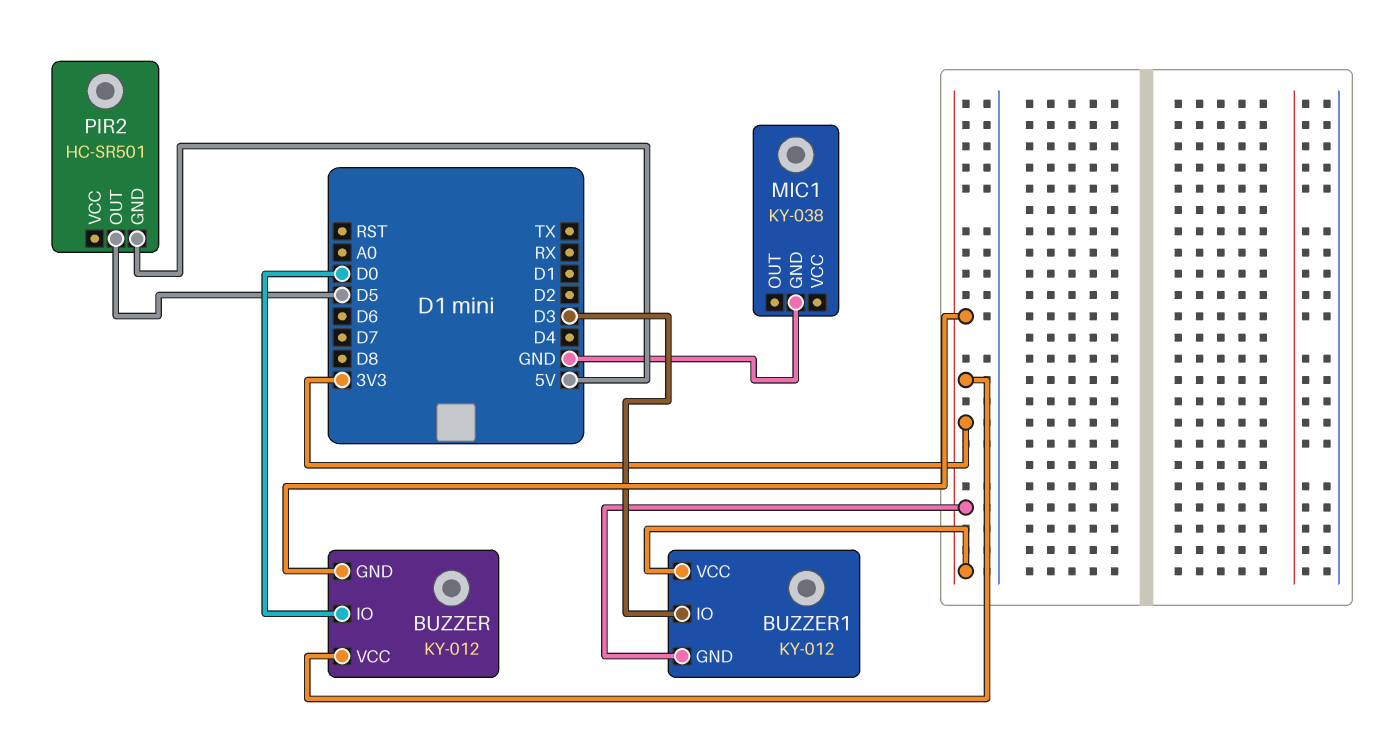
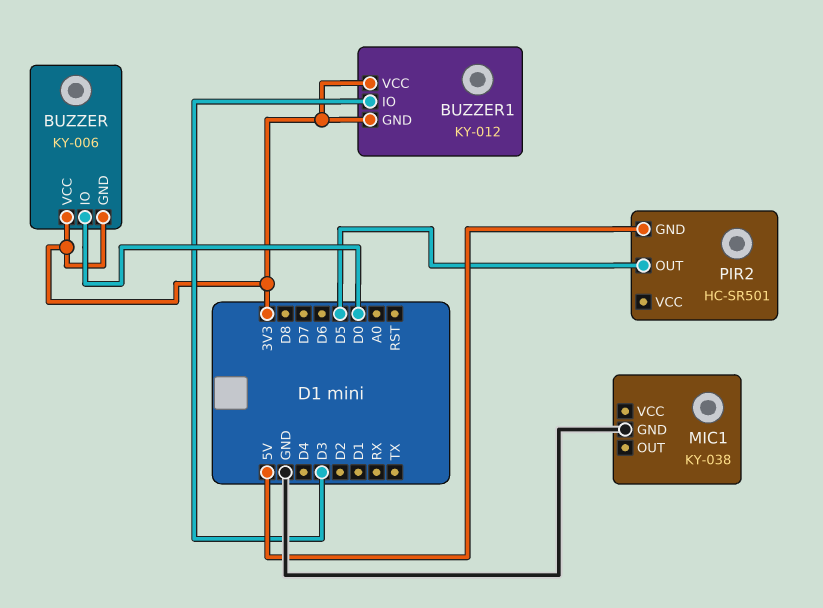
BUZZER: KY-012 -> KY-006

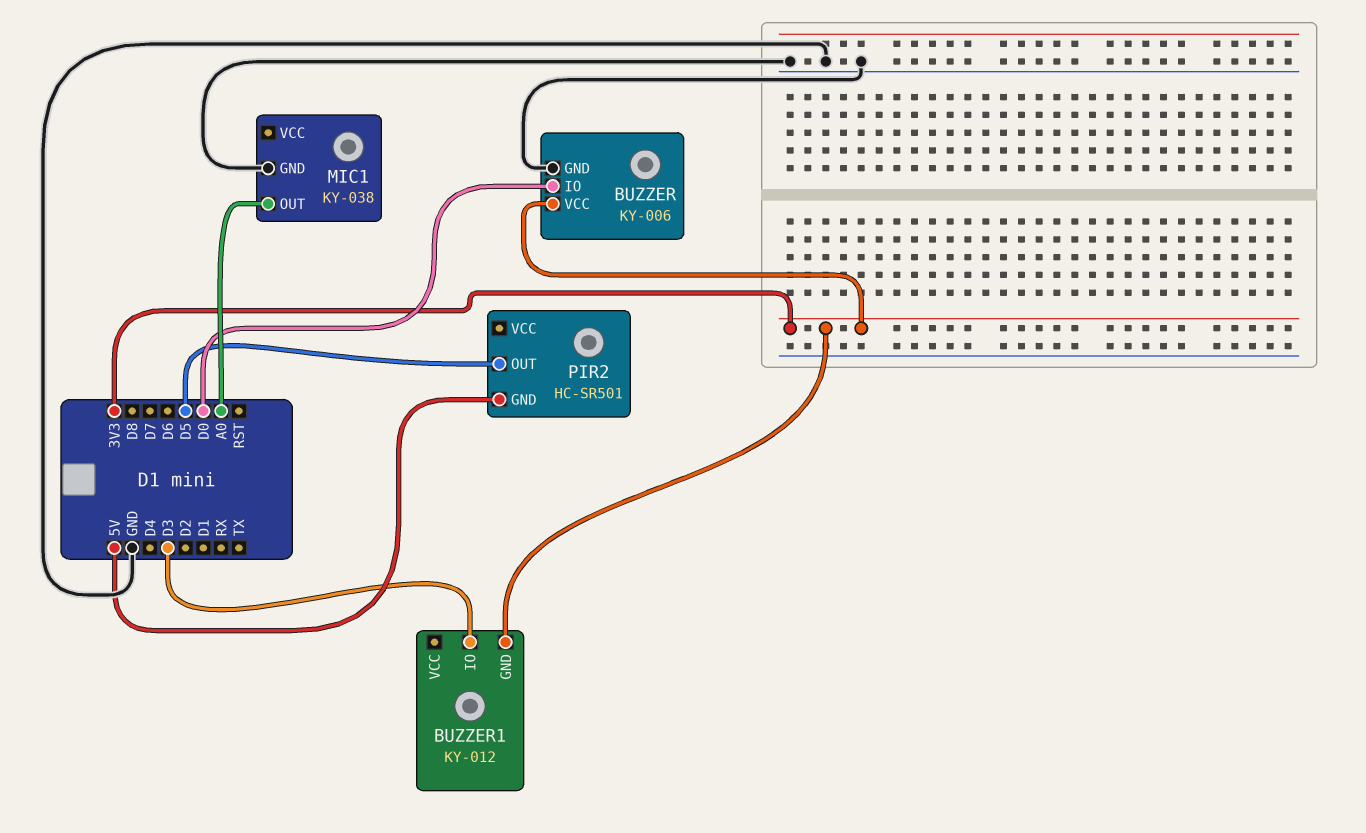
BUZZER pin GND: 3V3 -> GND
BUZZER1 pin VCC: 3V3 -> none
MIC1 pin OUT: none -> A0

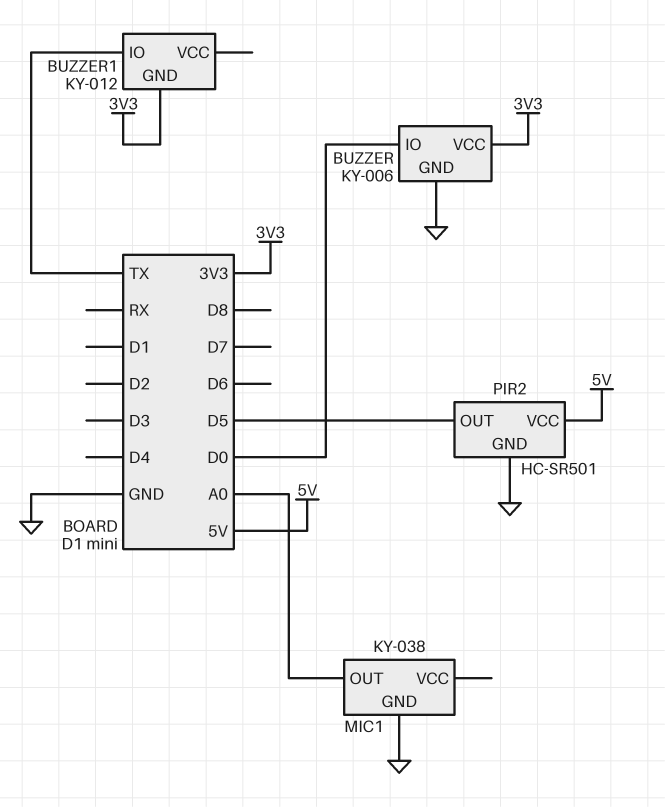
BUZZER1 pin IO: D3 -> TX
PIR2 pin GND: 5V -> GND
PIR2 pin VCC: none -> 5V

